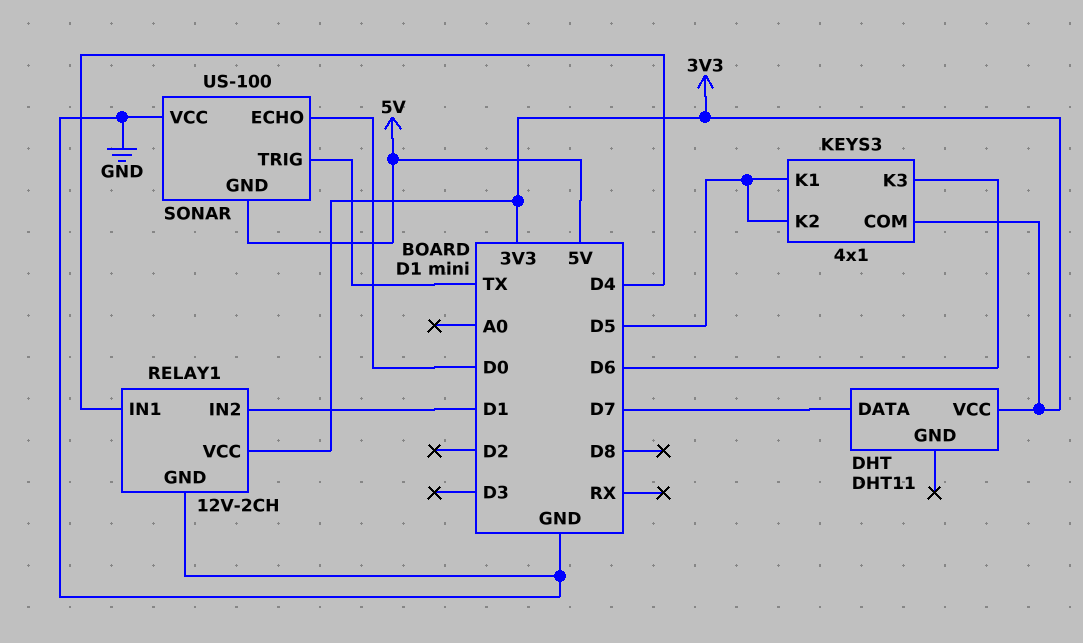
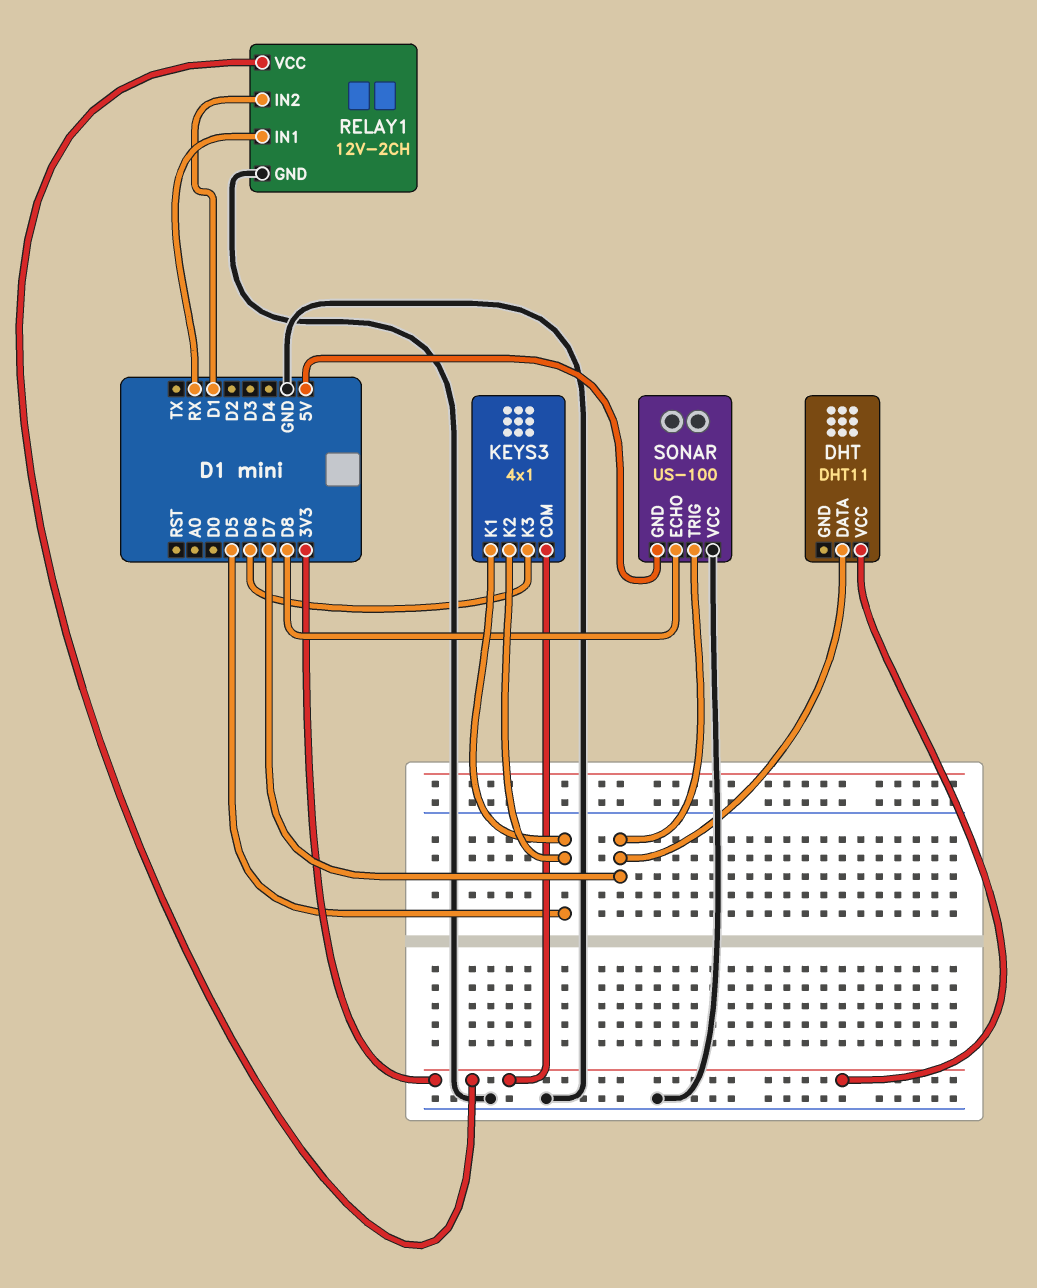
RELAY1 pin IN1: D4 -> RX
SONAR pin ECHO: D0 -> D8
SONAR pin TRIG: TX -> D7

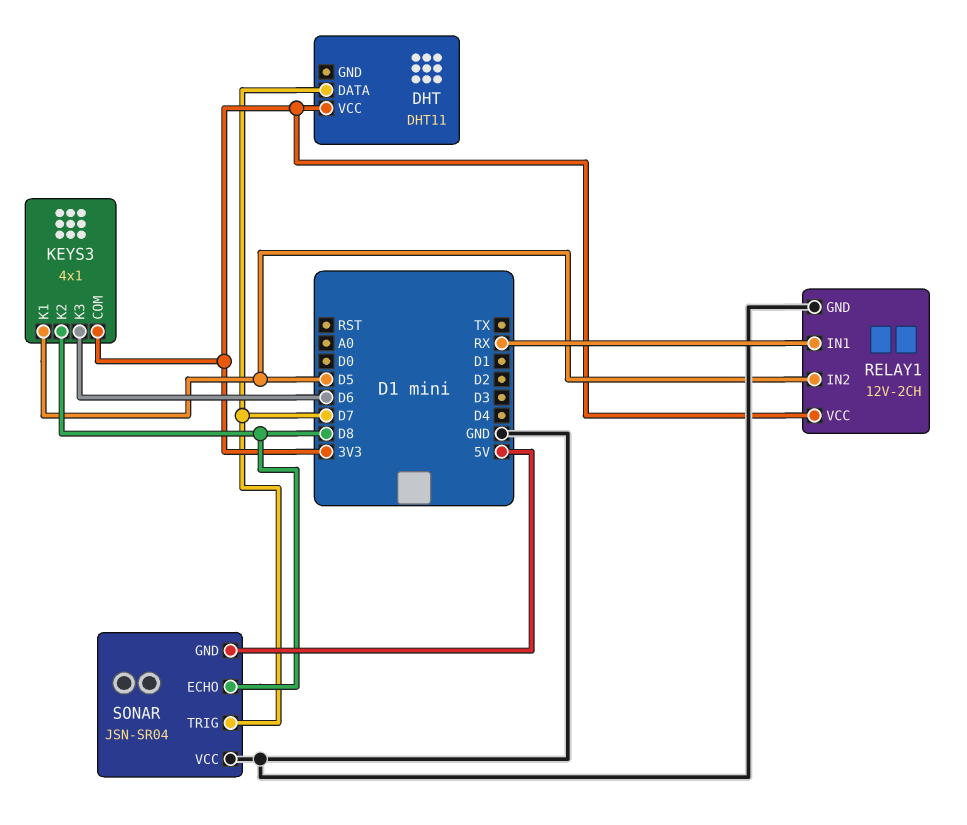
KEYS3 pin K2: D5 -> D8
RELAY1 pin IN2: D1 -> D5
SONAR: US-100 -> JSN-SR04

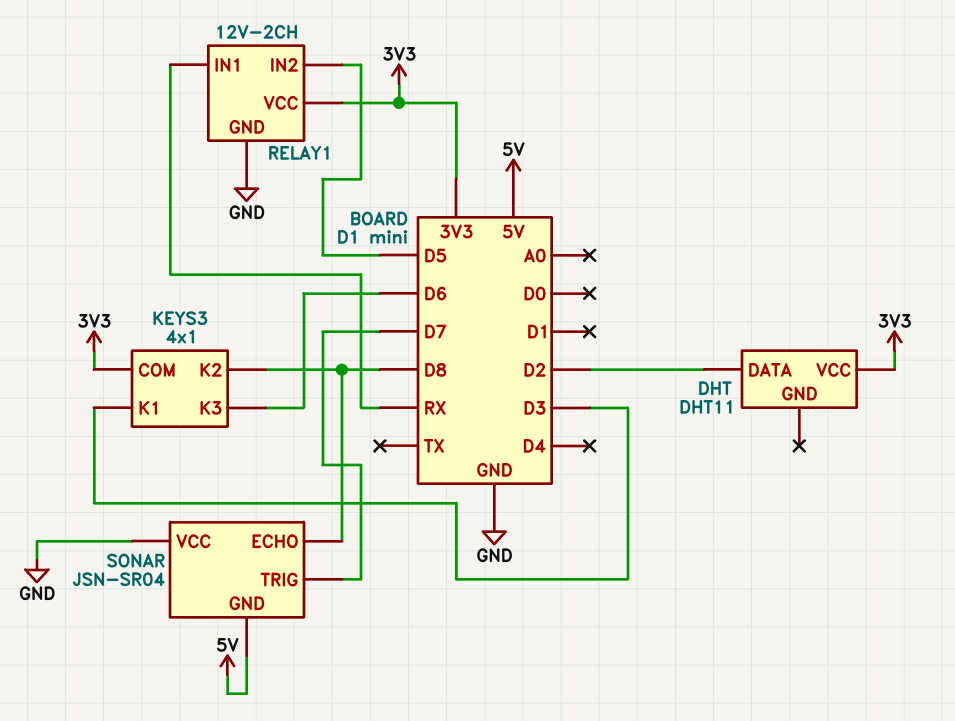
DHT pin DATA: D7 -> D2
KEYS3 pin K1: D5 -> D3

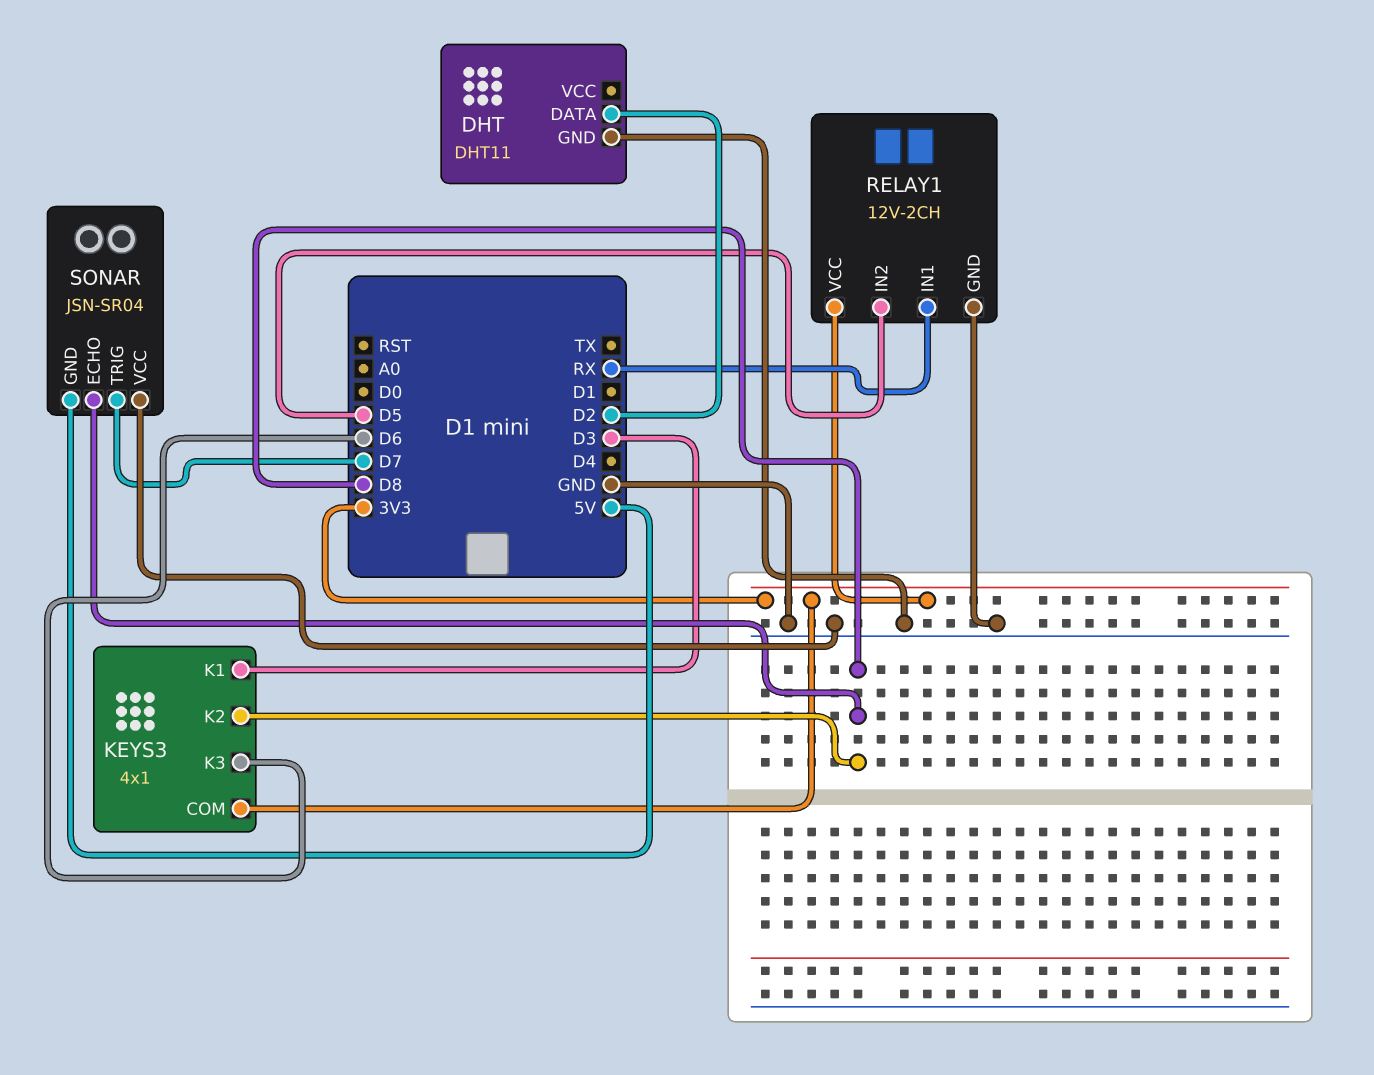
DHT pin GND: none -> GND
DHT pin VCC: 3V3 -> none

